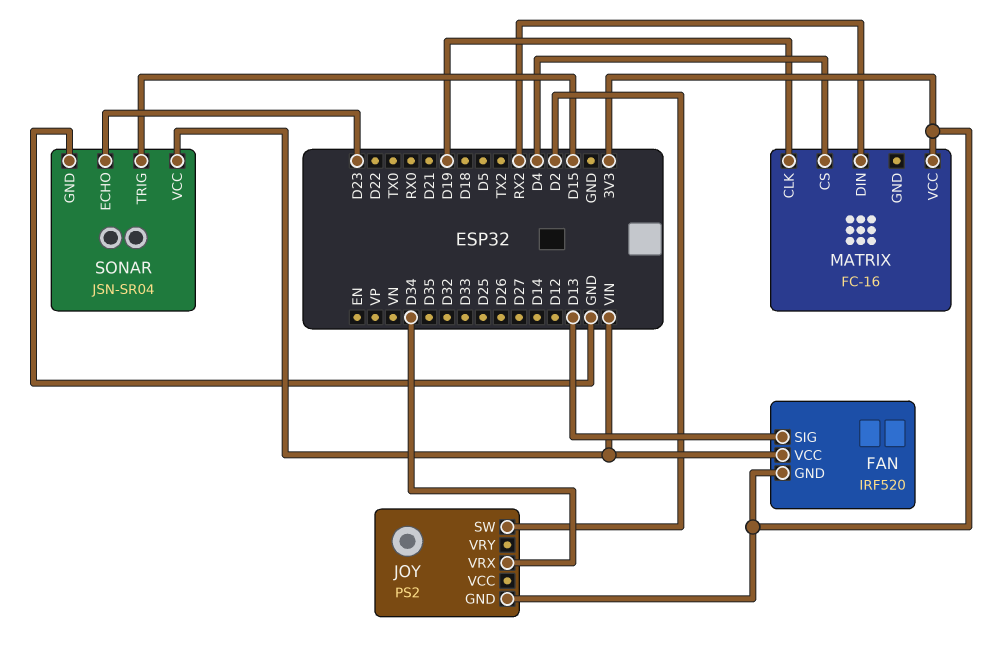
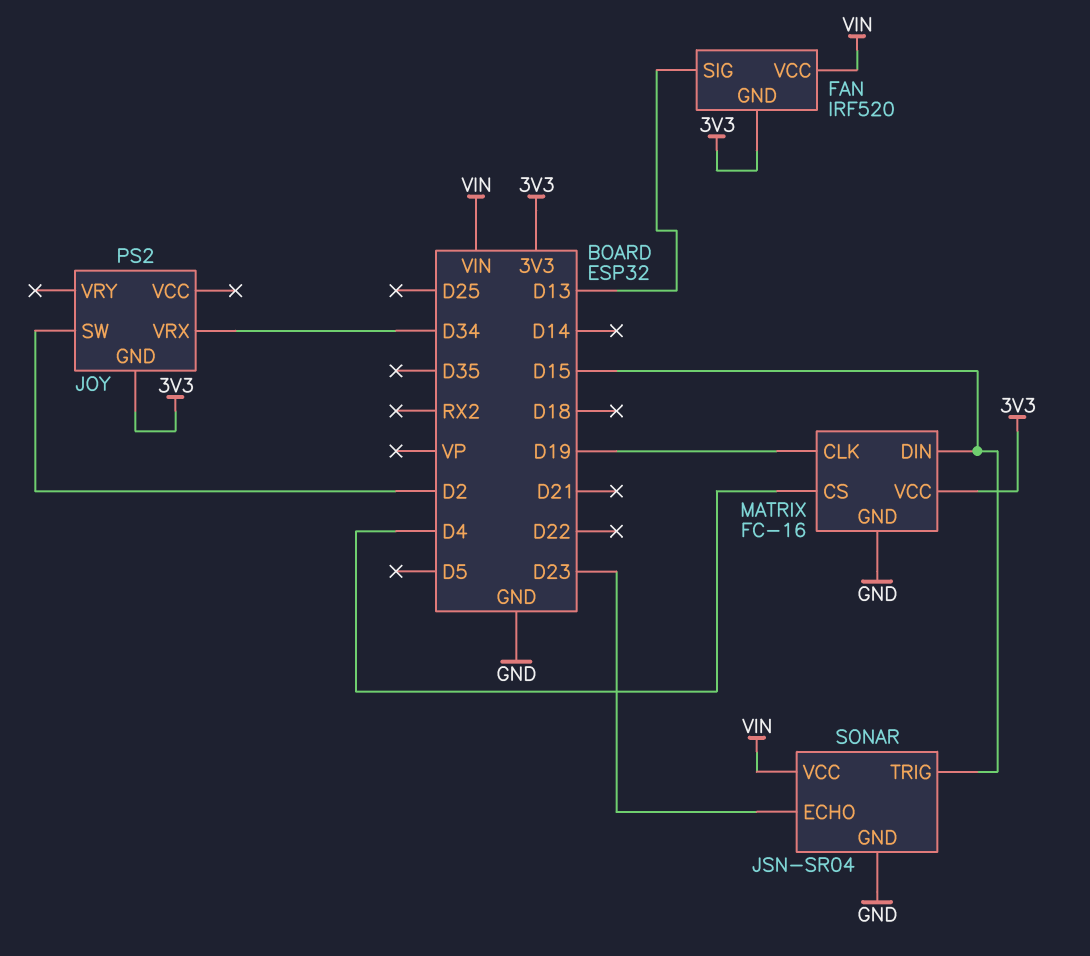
MATRIX pin DIN: RX2 -> D15
MATRIX pin GND: none -> GND

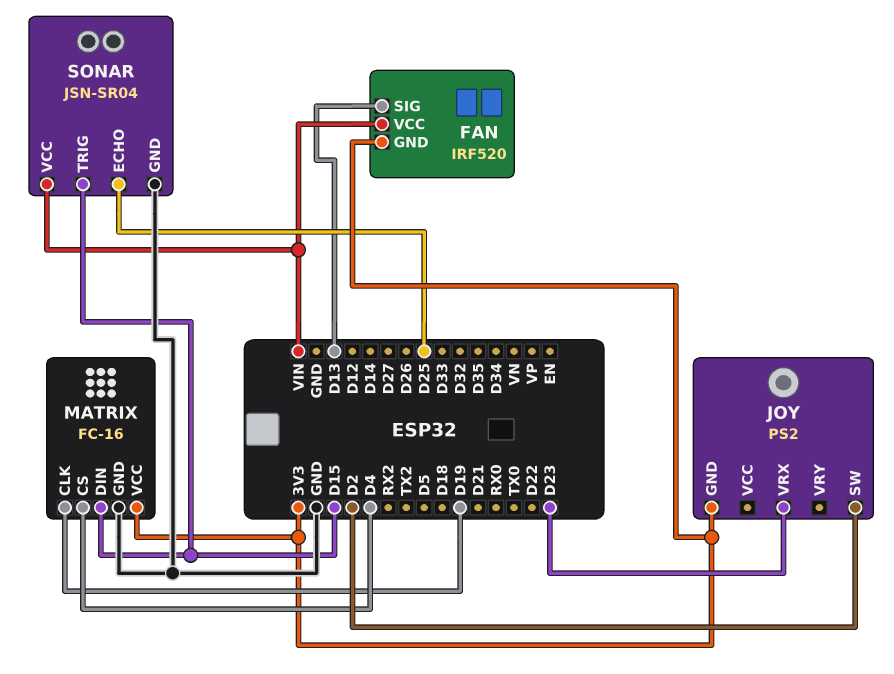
JOY pin VRX: D34 -> D23
SONAR pin ECHO: D23 -> D25

